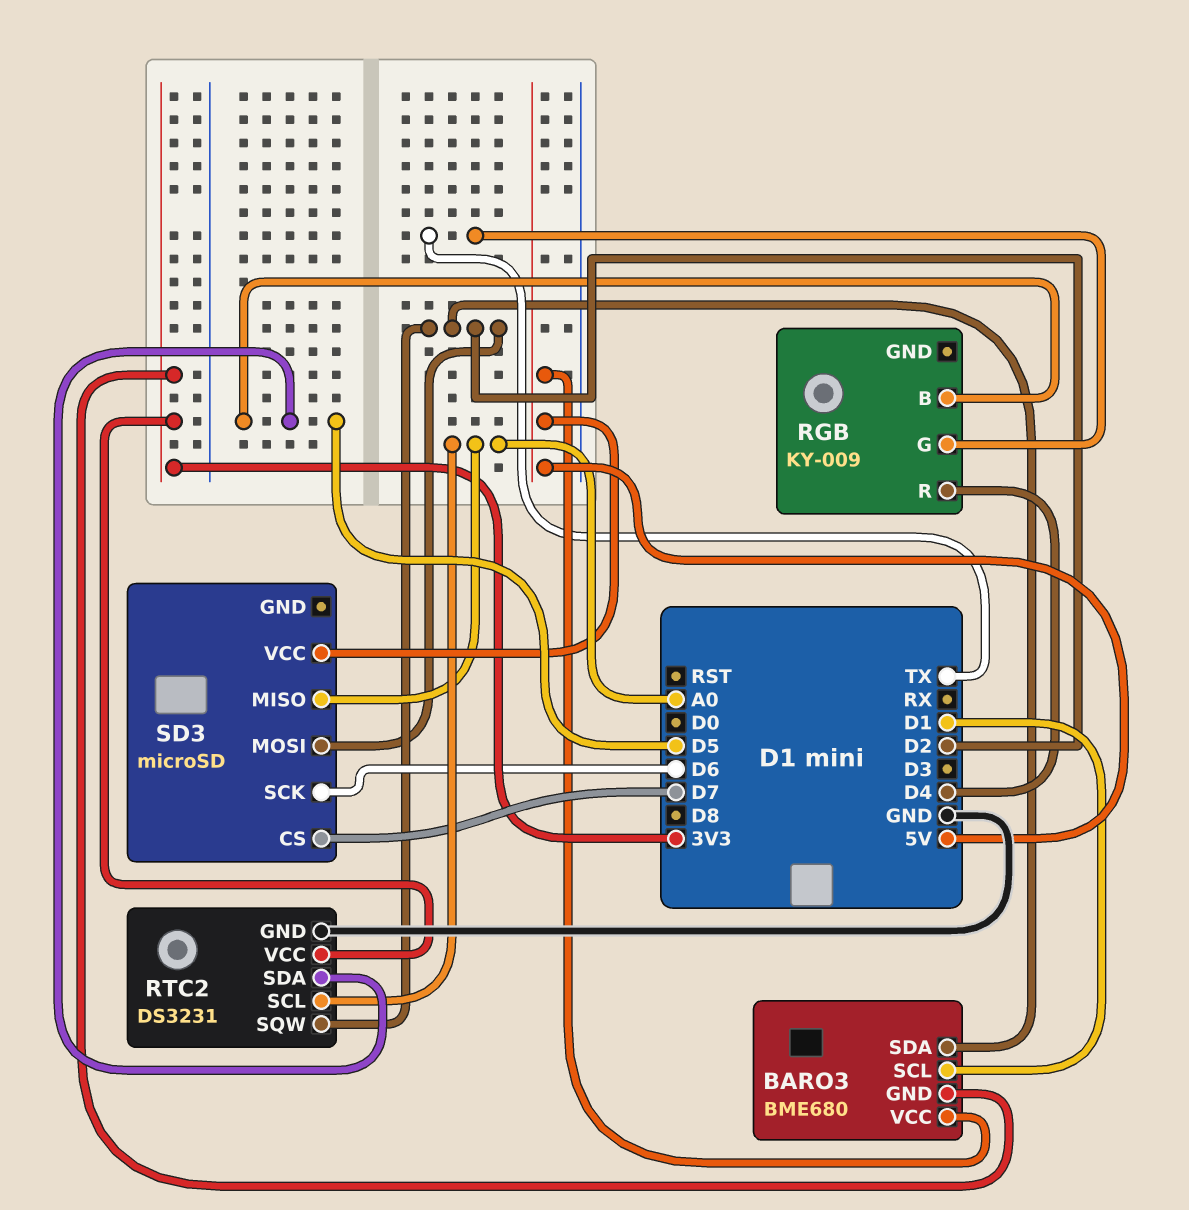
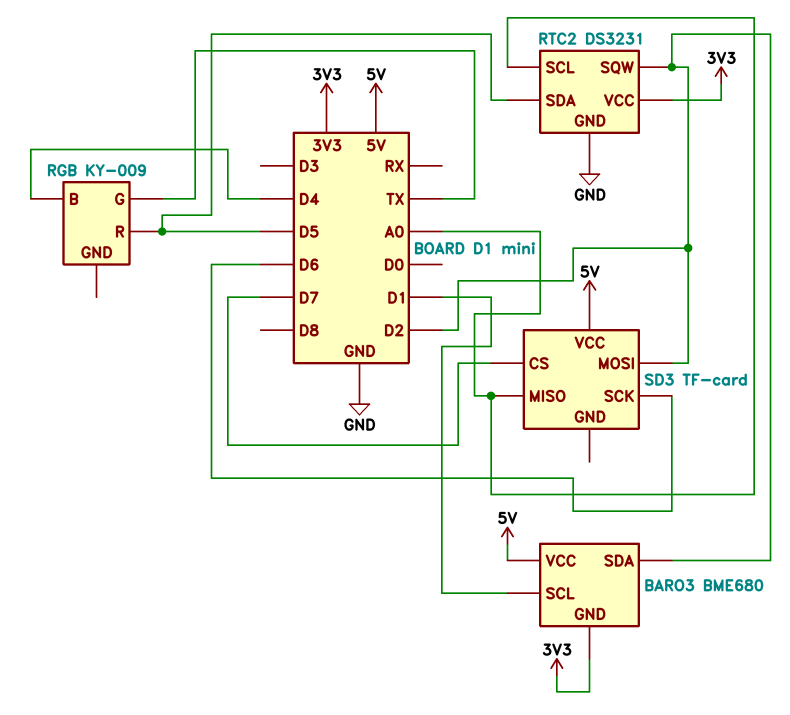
RGB pin B: D5 -> D4
RGB pin R: D4 -> D5
SD3: microSD -> TF-card

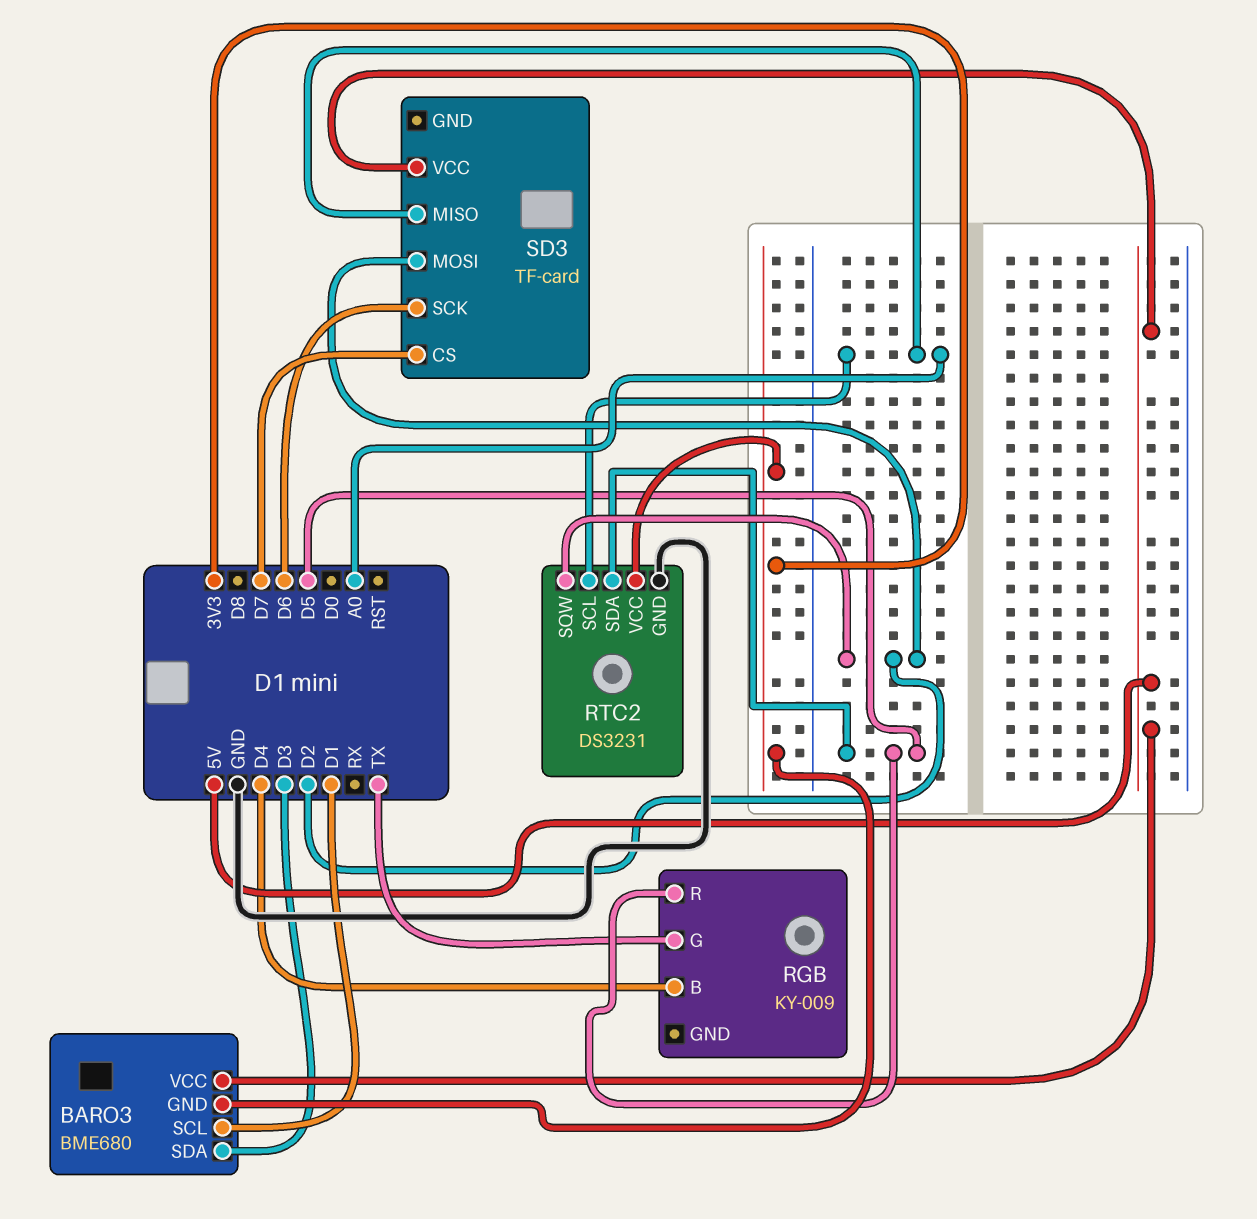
BARO3 pin SDA: D2 -> D3

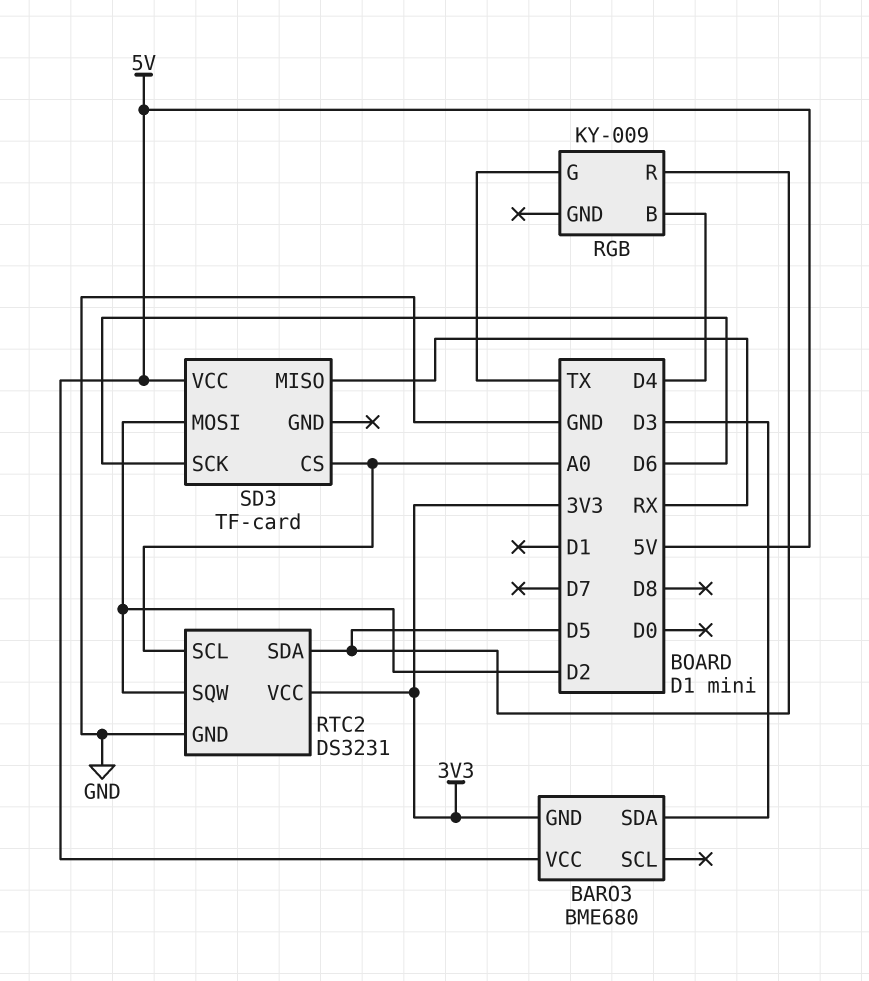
BARO3 pin SCL: D1 -> none
SD3 pin CS: D7 -> A0
SD3 pin MISO: A0 -> RX

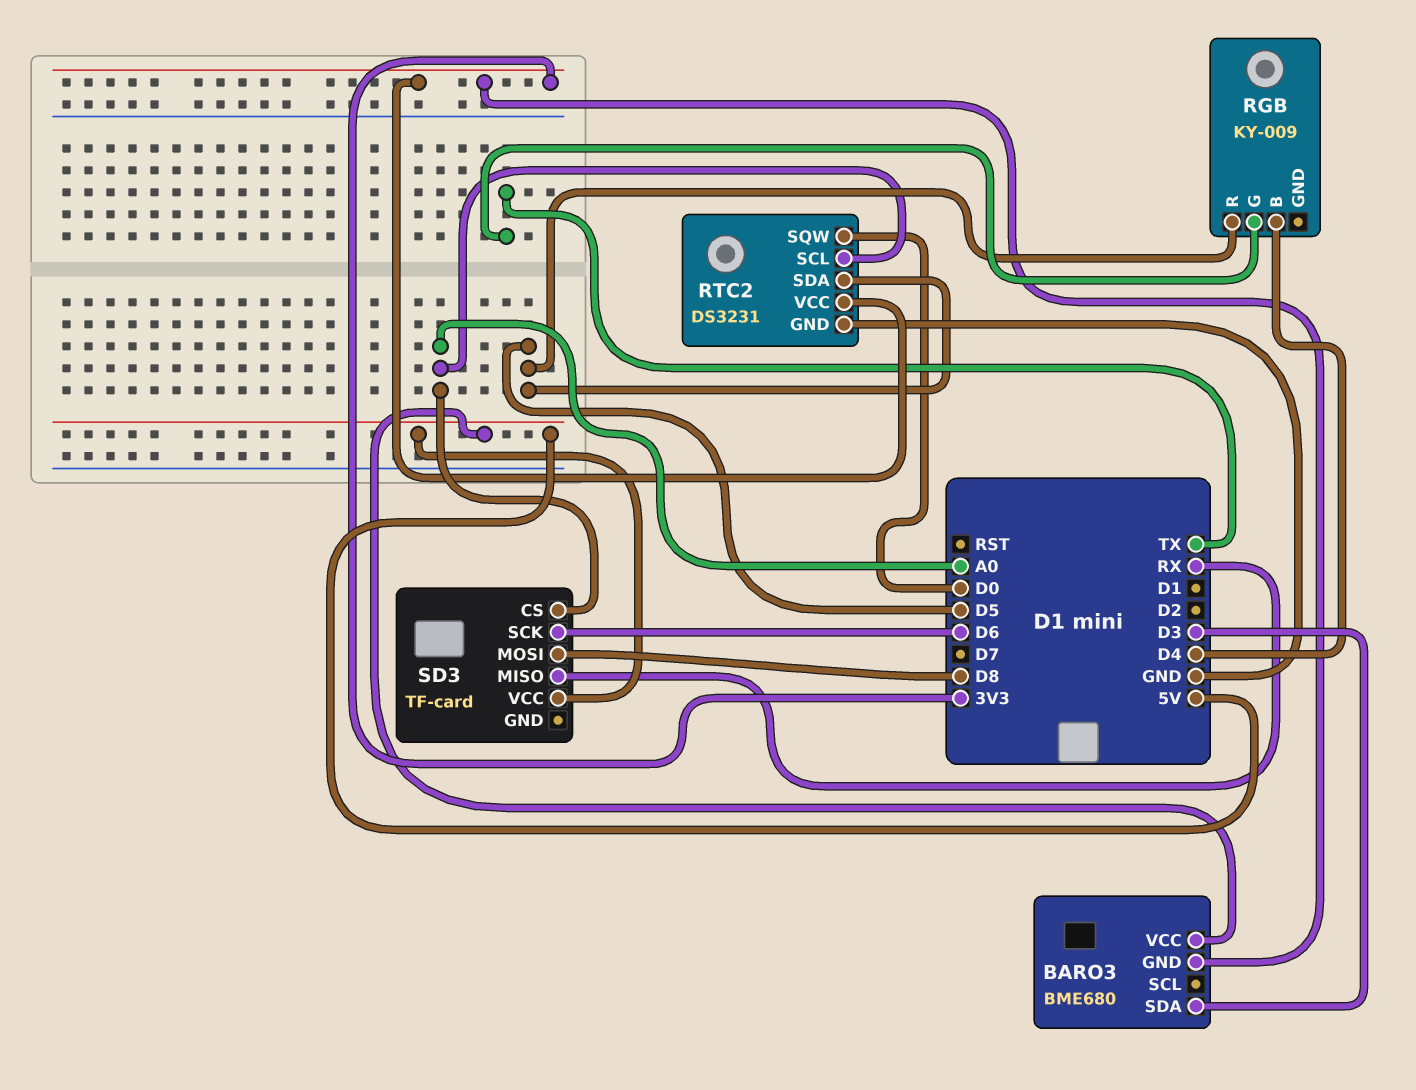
RTC2 pin SQW: D2 -> D0
SD3 pin MOSI: D2 -> D8

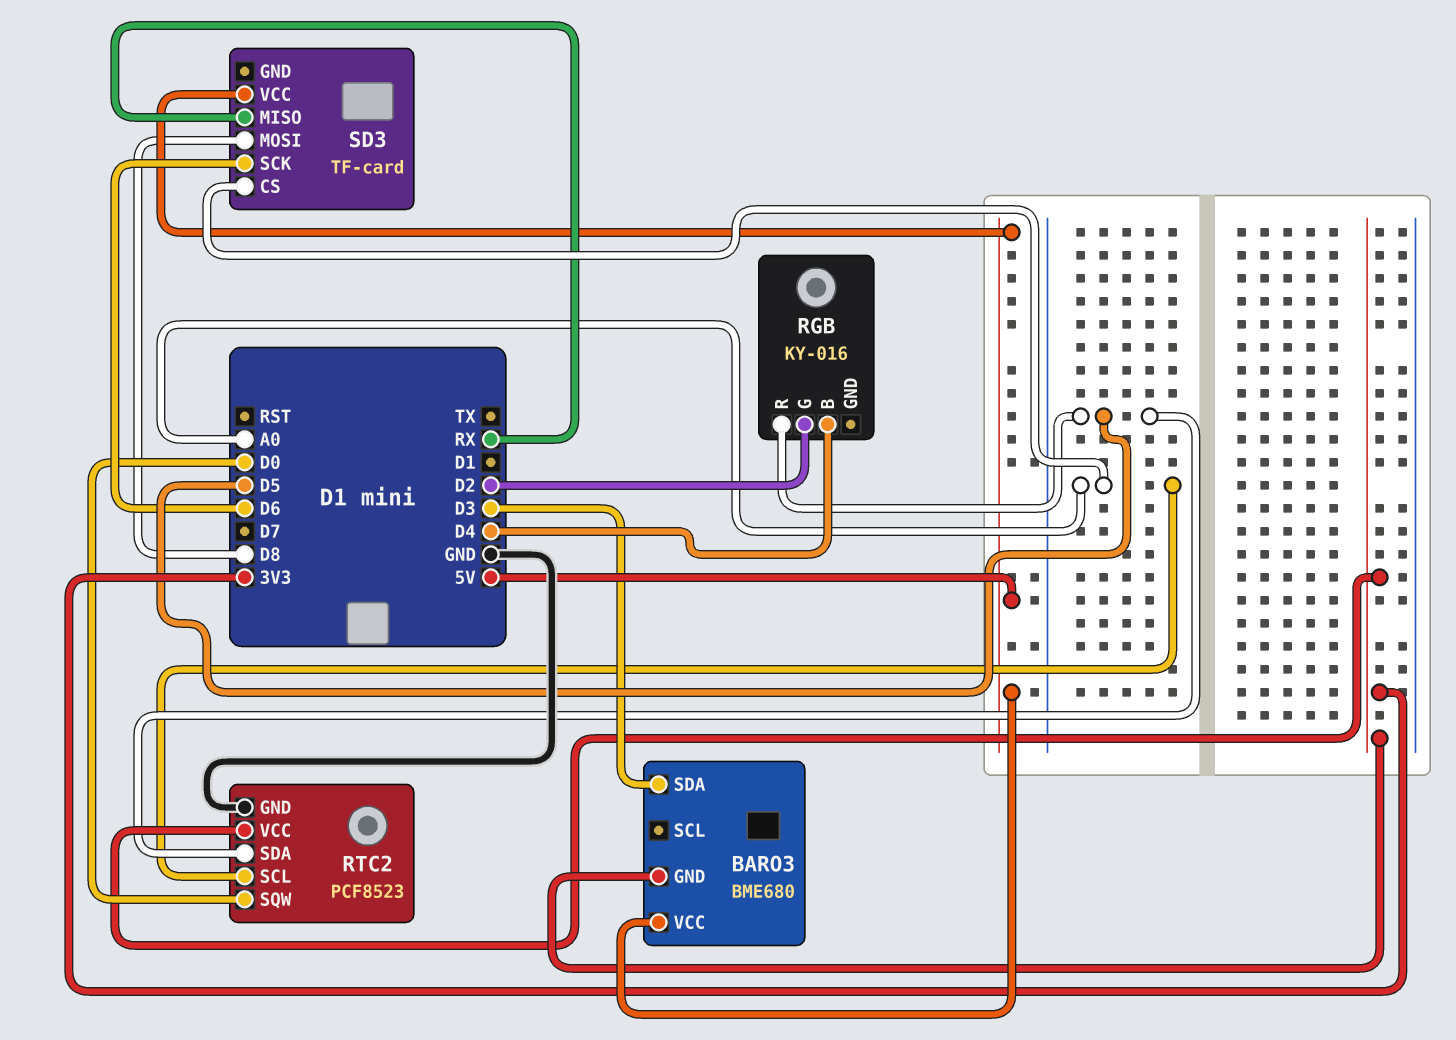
RGB: KY-009 -> KY-016
RGB pin G: TX -> D2
RTC2: DS3231 -> PCF8523

